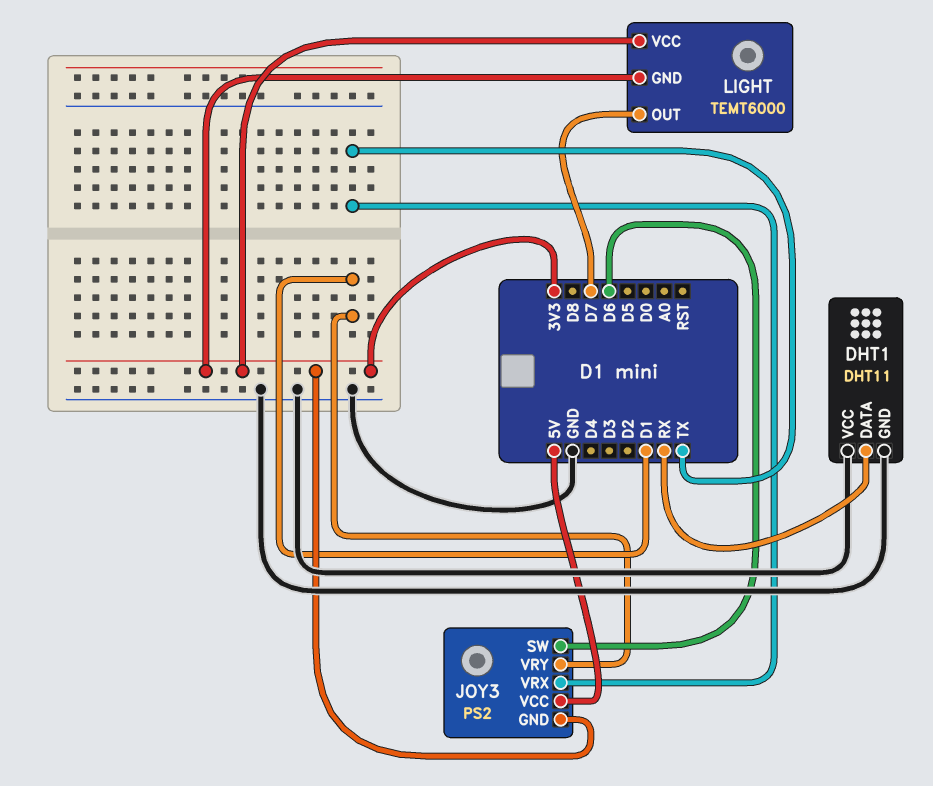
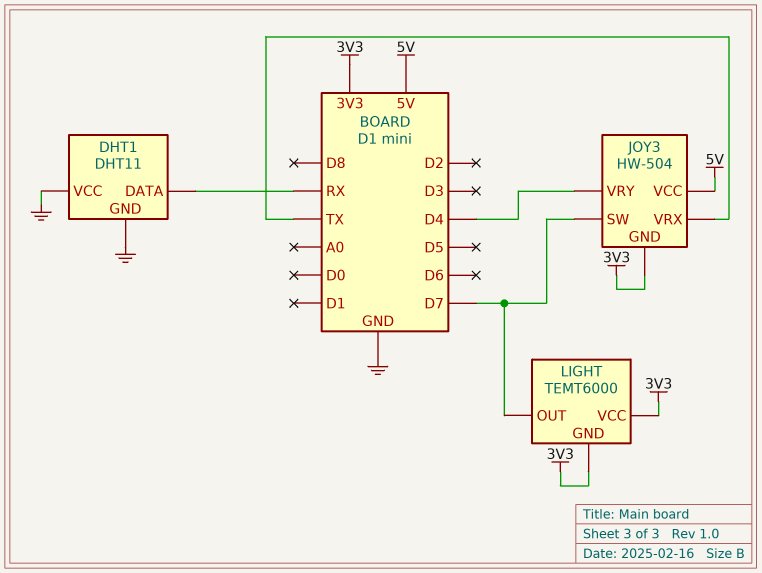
JOY3: PS2 -> HW-504
JOY3 pin SW: D6 -> D7
JOY3 pin VRY: D1 -> D4

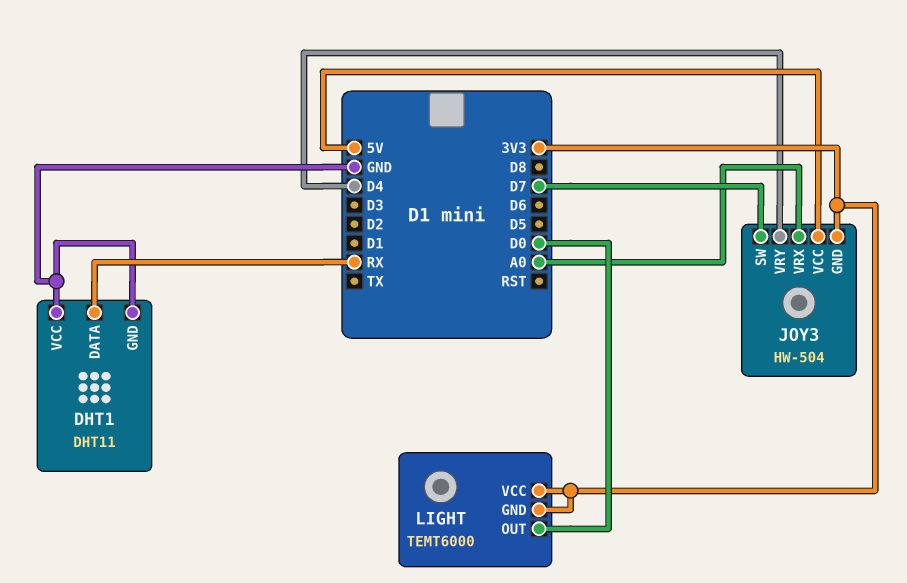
JOY3 pin VRX: TX -> A0
LIGHT pin OUT: D7 -> D0

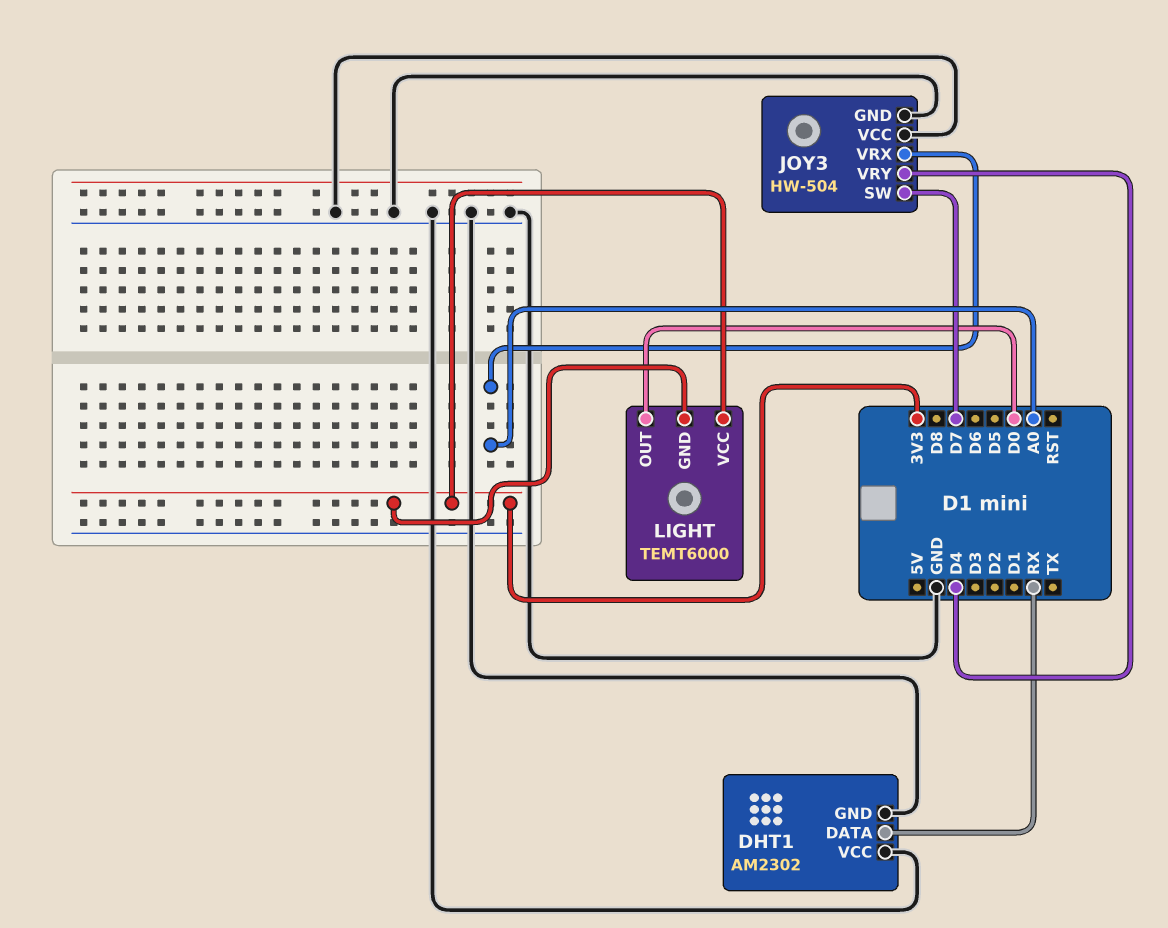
DHT1: DHT11 -> AM2302
JOY3 pin GND: 3V3 -> GND
JOY3 pin VCC: 5V -> GND

